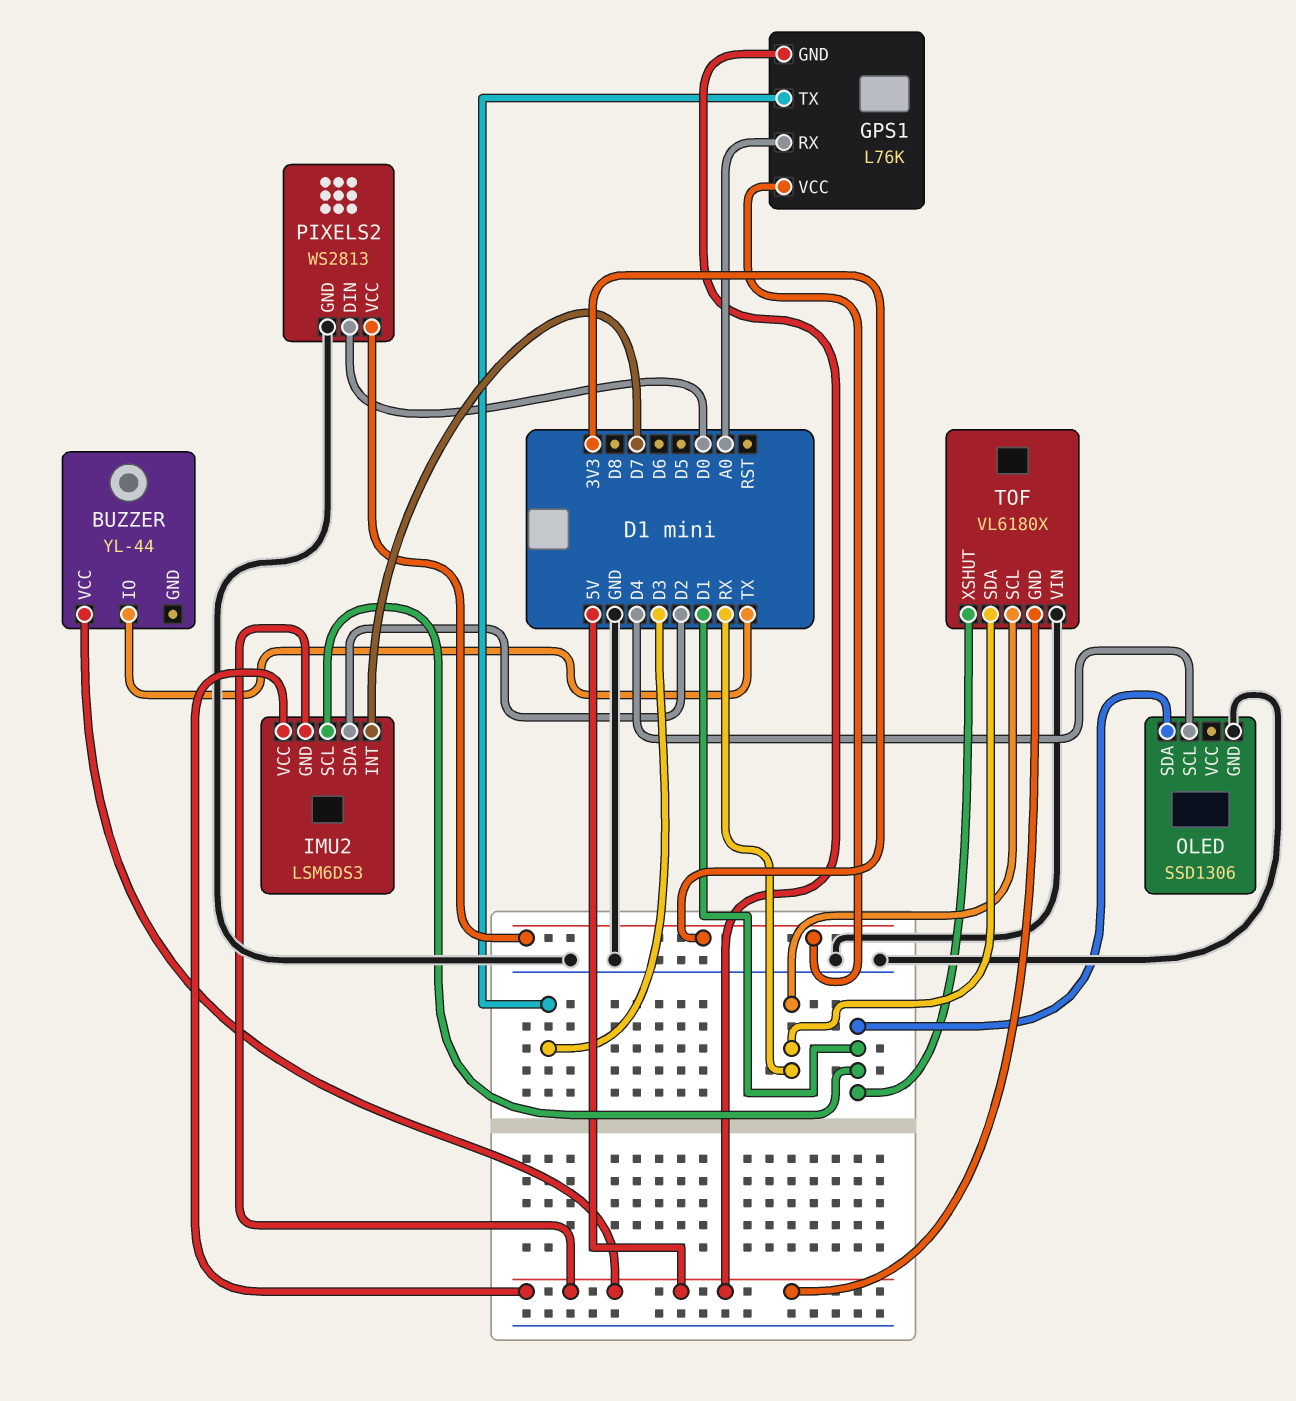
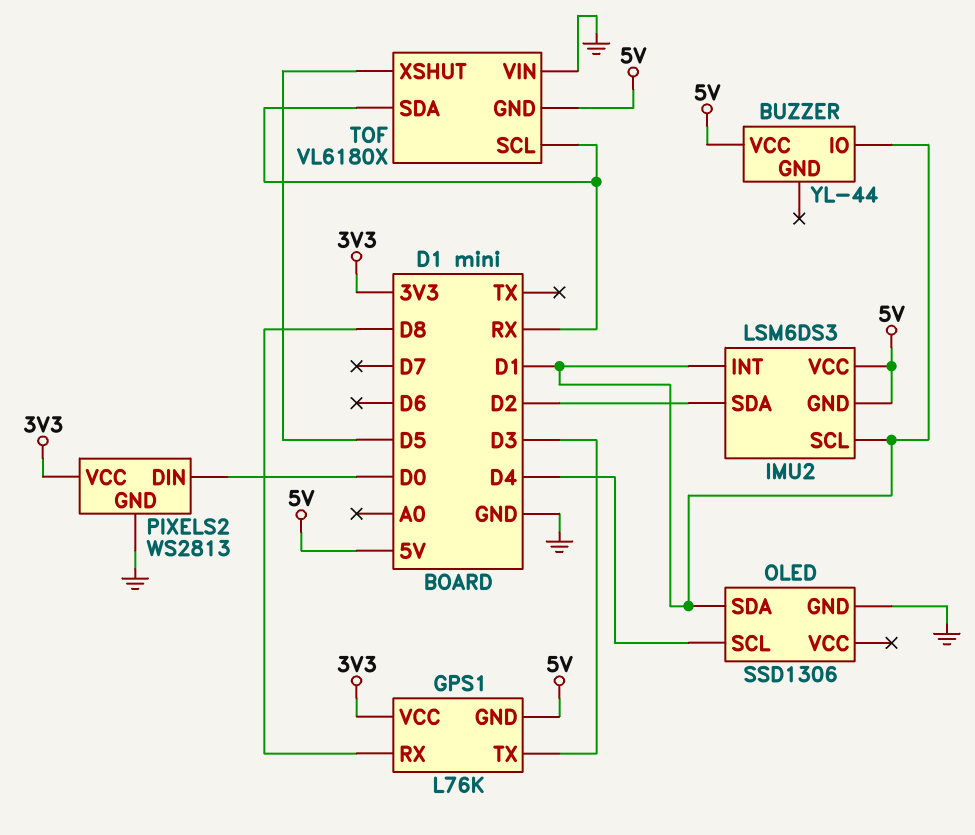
BUZZER pin IO: TX -> D1
GPS1 pin RX: A0 -> D8
IMU2 pin INT: D7 -> D1
TOF pin XSHUT: D1 -> D5

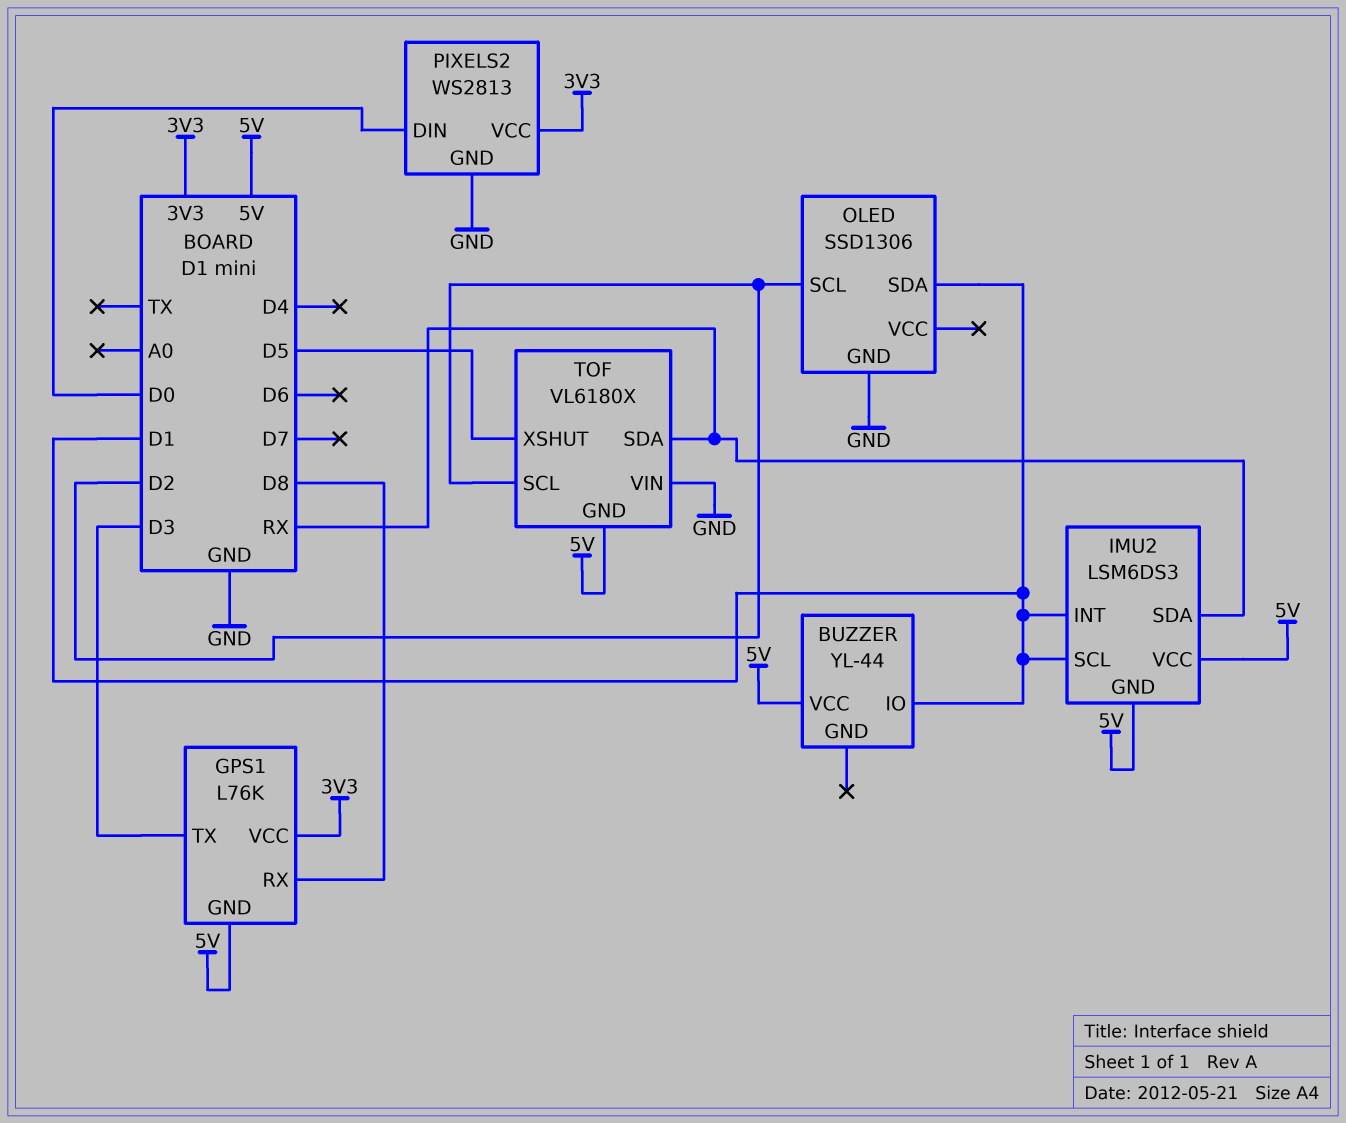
IMU2 pin SDA: D2 -> RX
OLED pin SCL: D4 -> D2
TOF pin SCL: RX -> D2

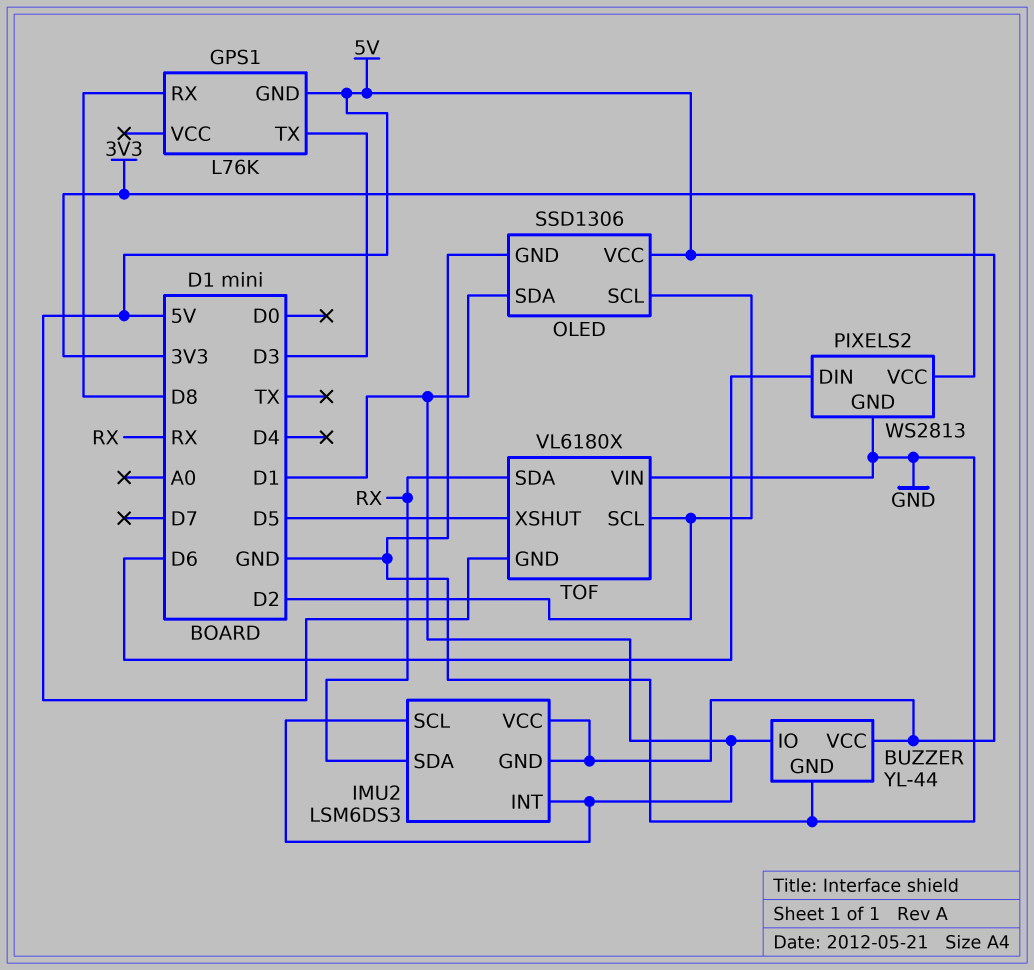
BUZZER pin GND: none -> GND
GPS1 pin VCC: 3V3 -> none
OLED pin VCC: none -> 5V
PIXELS2 pin DIN: D0 -> D6

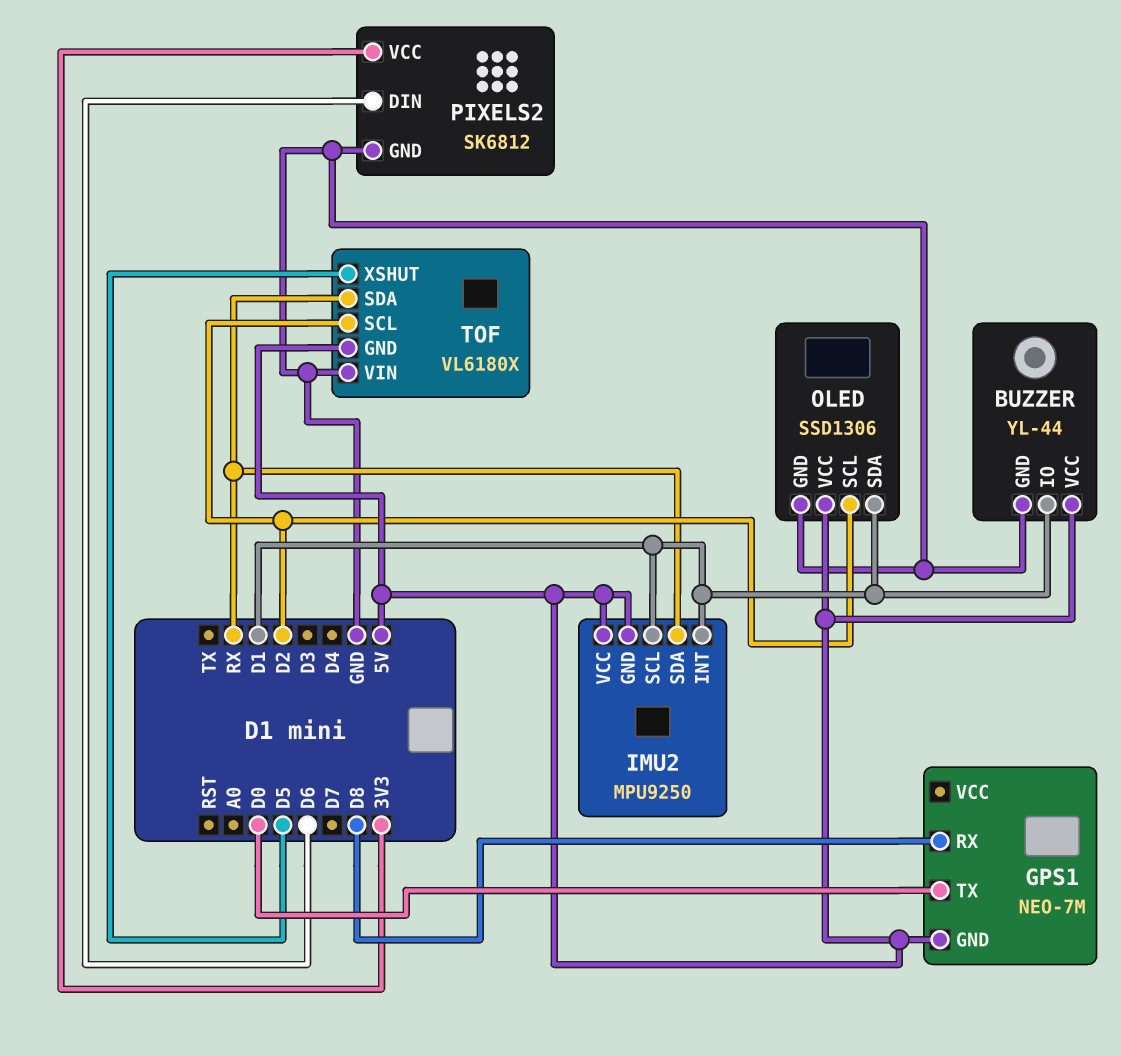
GPS1: L76K -> NEO-7M
GPS1 pin TX: D3 -> D0
IMU2: LSM6DS3 -> MPU9250
PIXELS2: WS2813 -> SK6812

